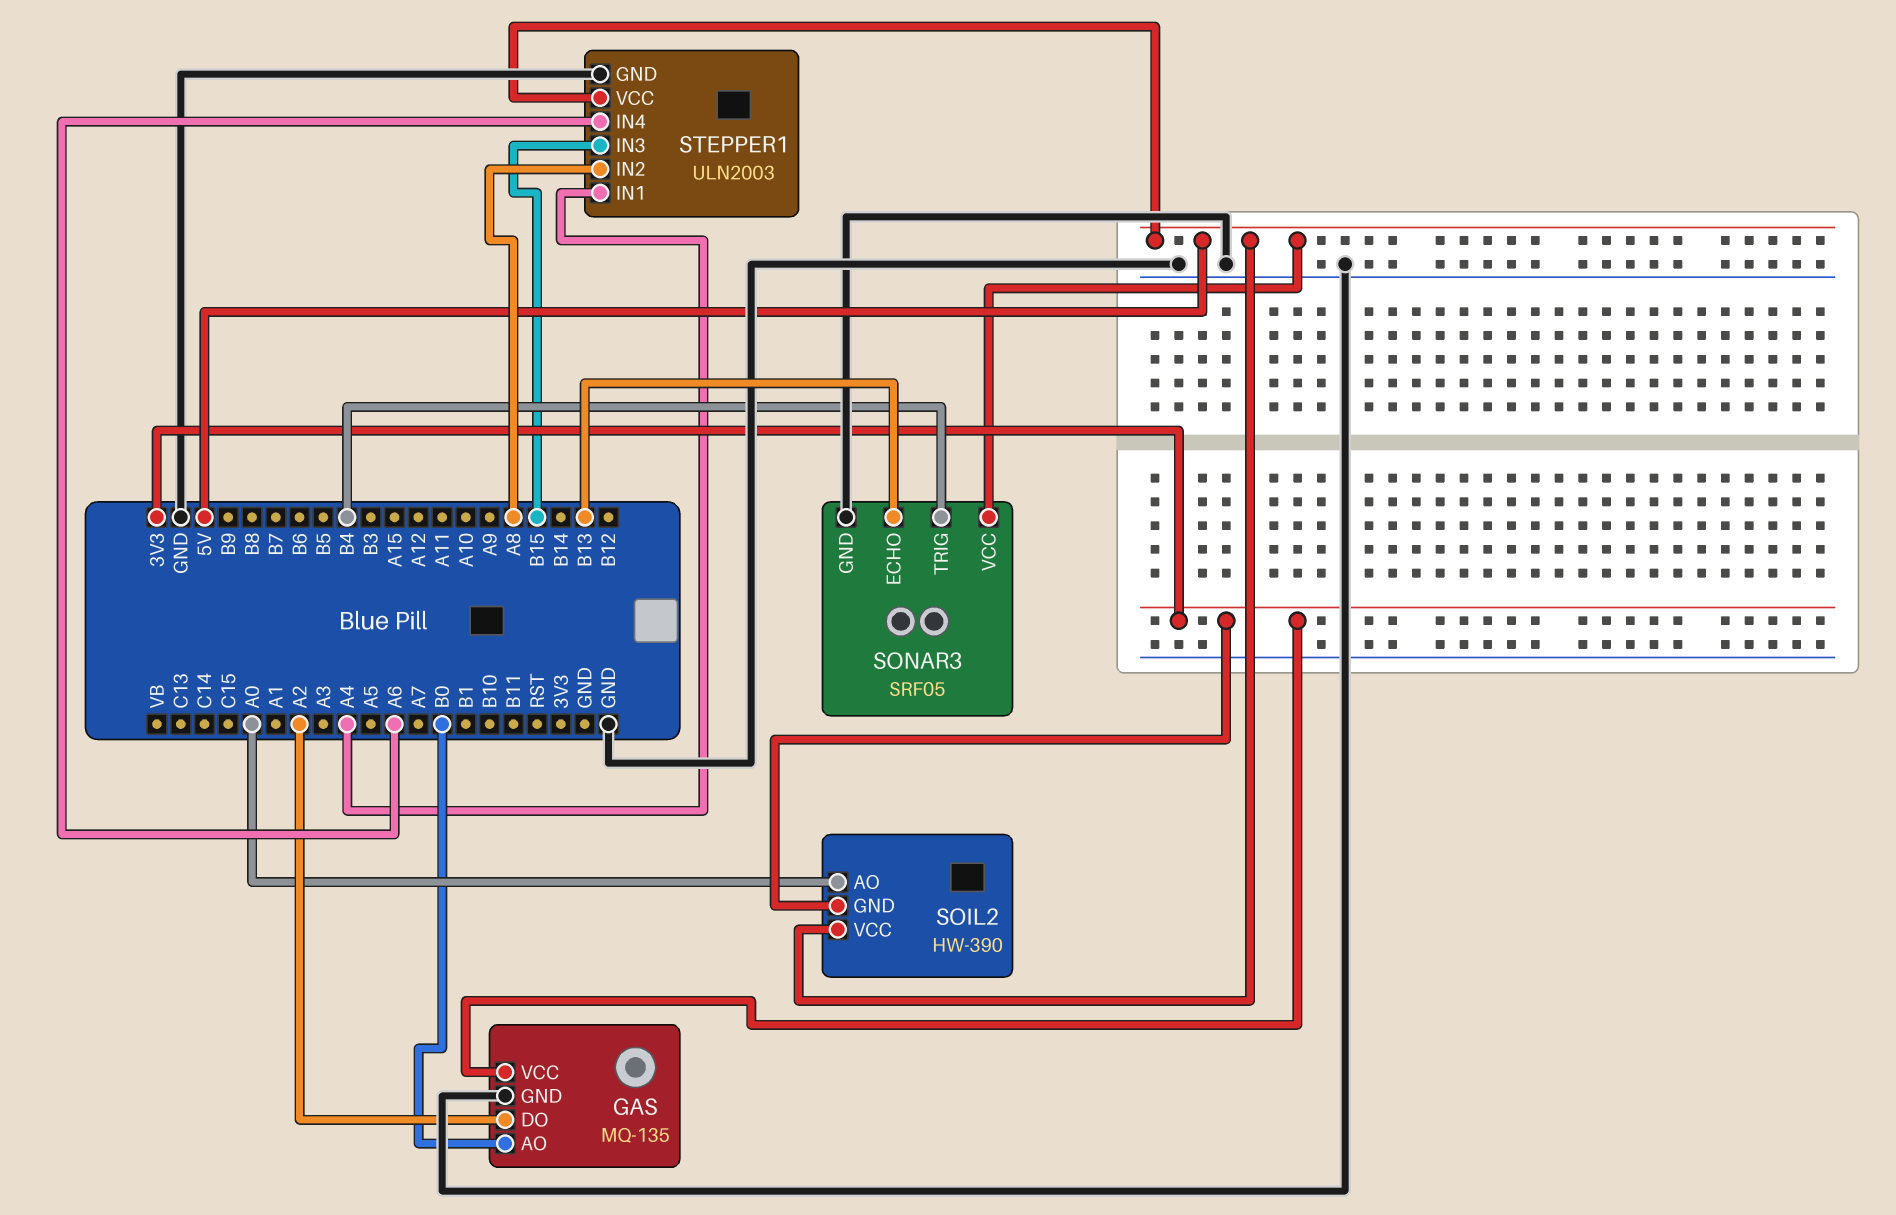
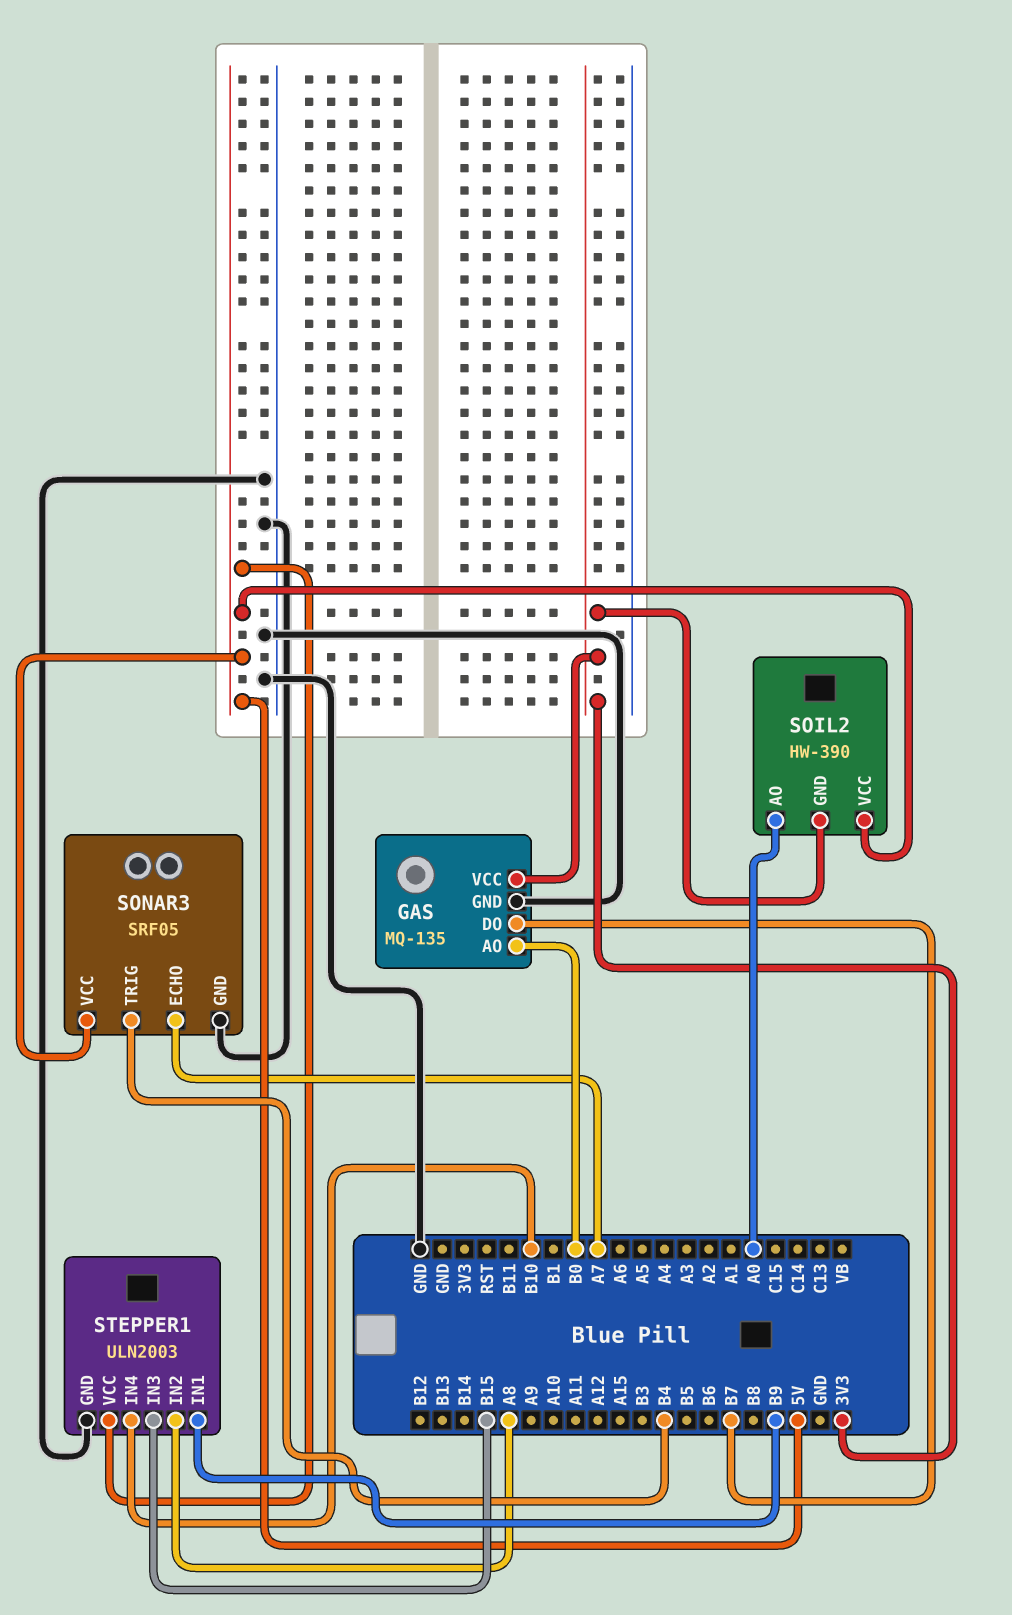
GAS pin DO: A2 -> B7
SONAR3 pin ECHO: B13 -> A7
STEPPER1 pin IN1: A4 -> B9
STEPPER1 pin IN4: A6 -> B10

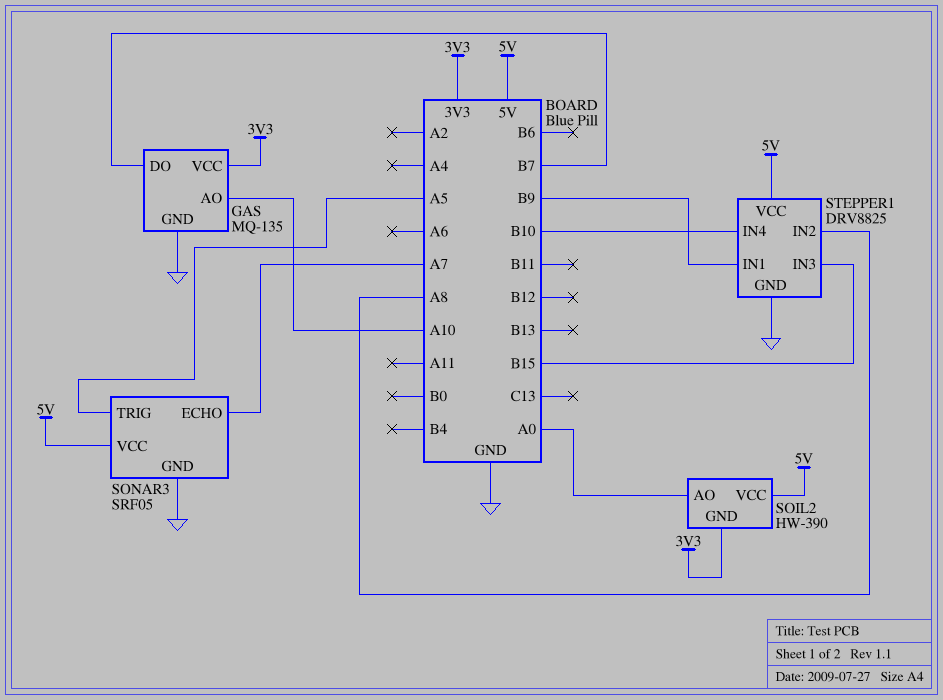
GAS pin AO: B0 -> A10
SONAR3 pin TRIG: B4 -> A5
STEPPER1: ULN2003 -> DRV8825

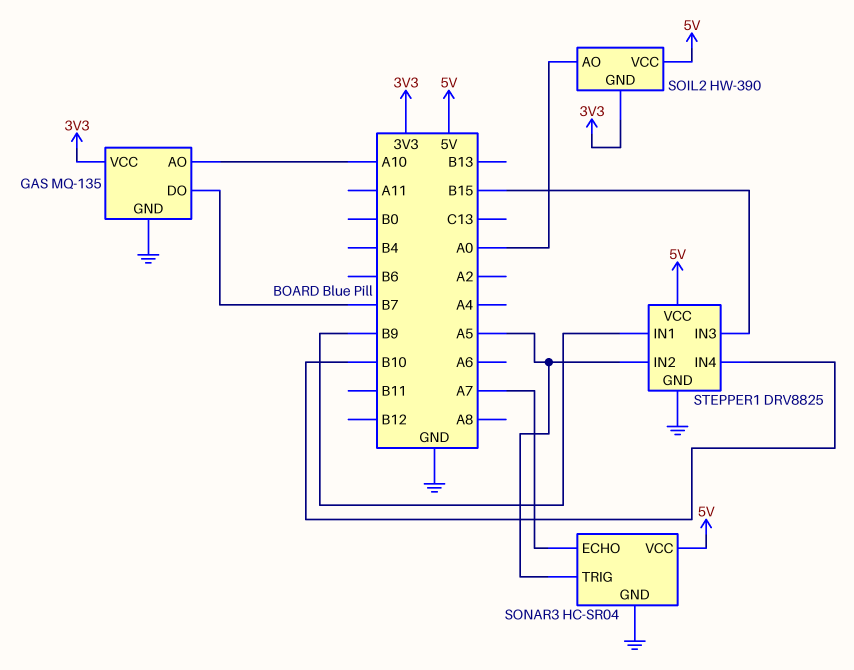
SONAR3: SRF05 -> HC-SR04
STEPPER1 pin IN2: A8 -> A5

